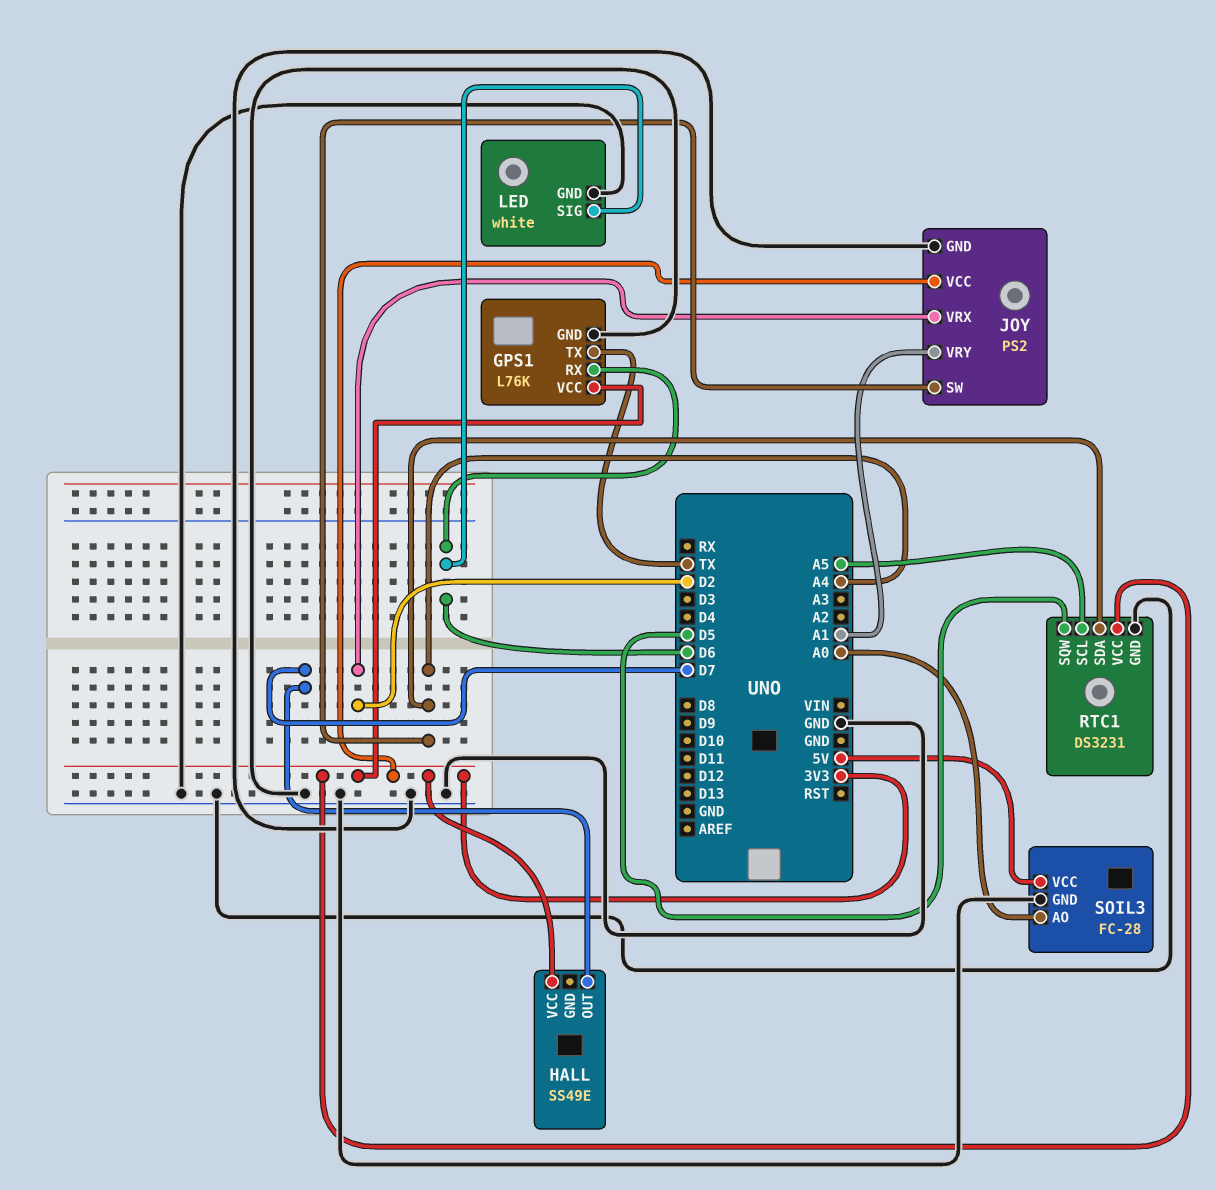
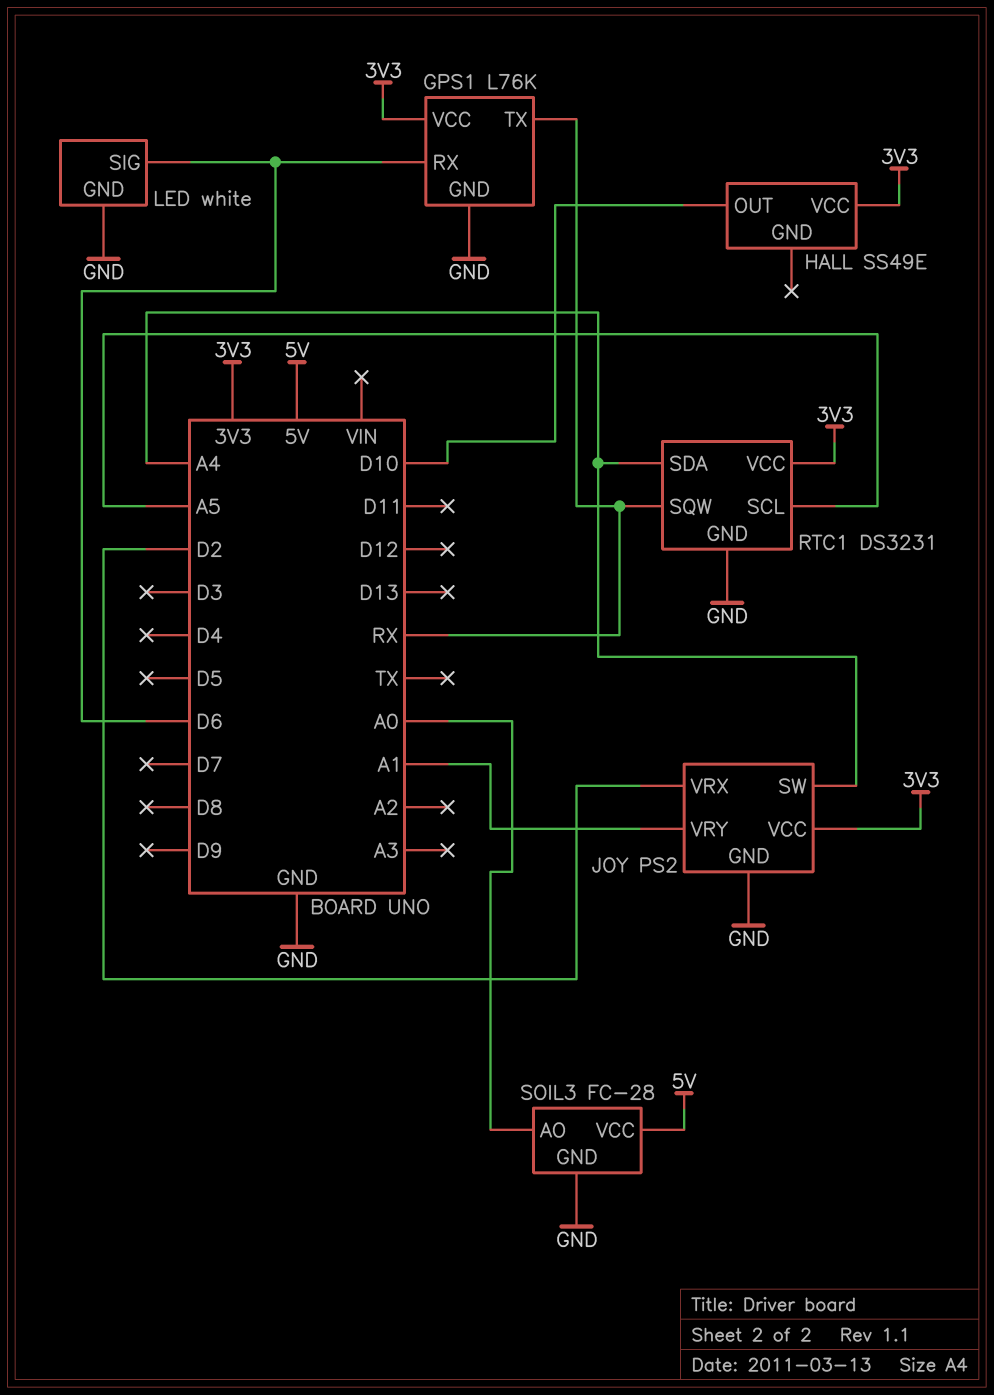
GPS1 pin TX: TX -> RX
HALL pin OUT: D7 -> D10
RTC1 pin SQW: D5 -> RX

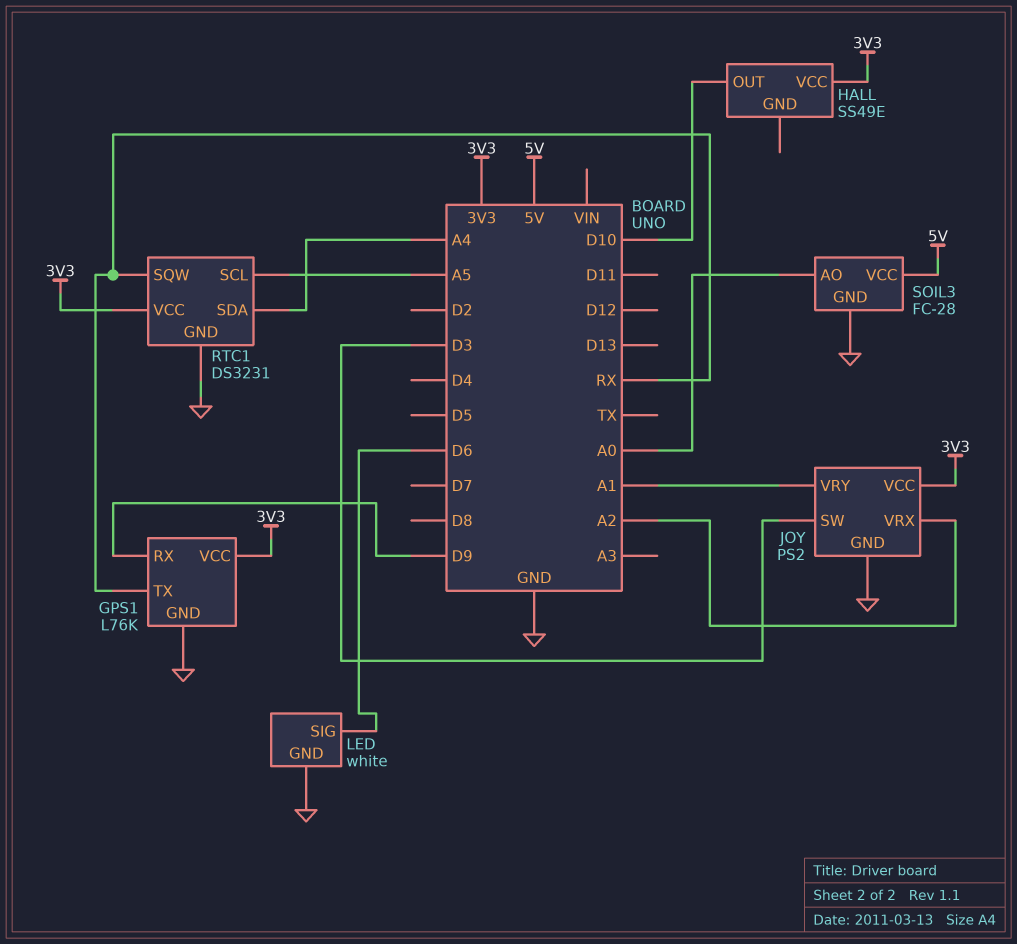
GPS1 pin RX: D6 -> D9
JOY pin SW: A4 -> D3
JOY pin VRX: D2 -> A2

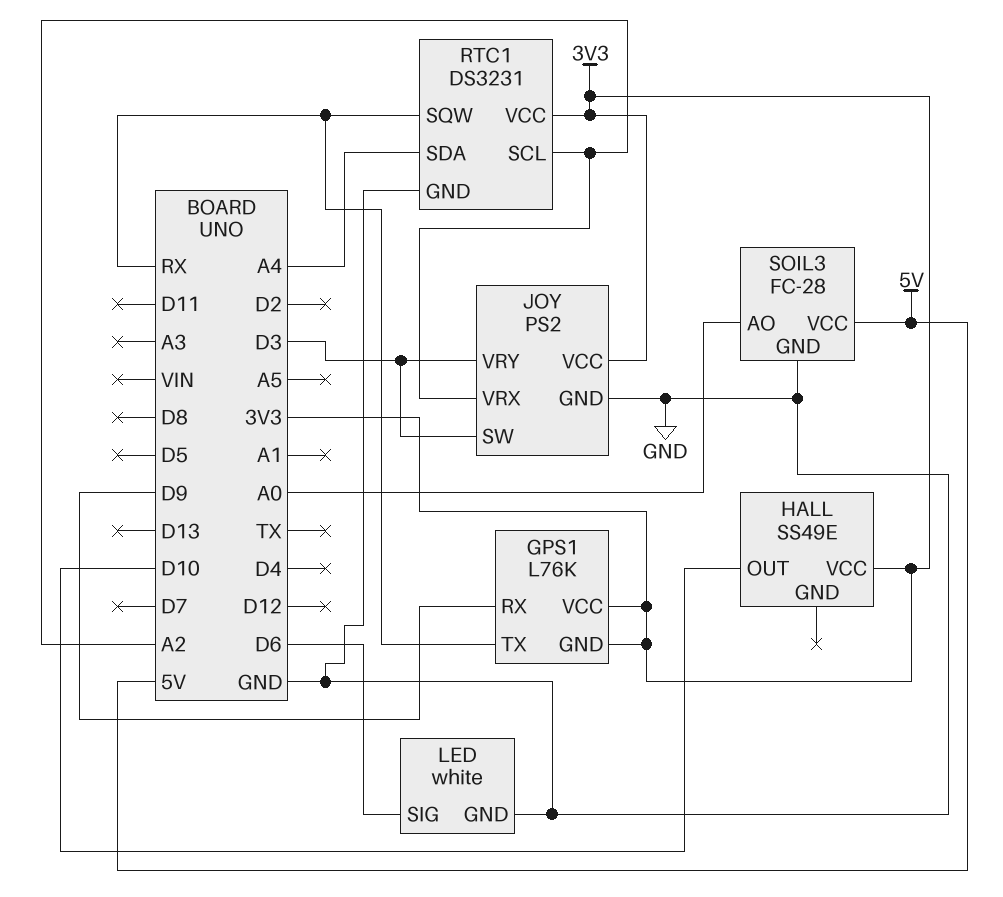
GPS1 pin GND: GND -> 3V3
JOY pin VRY: A1 -> D3
RTC1 pin SCL: A5 -> A2

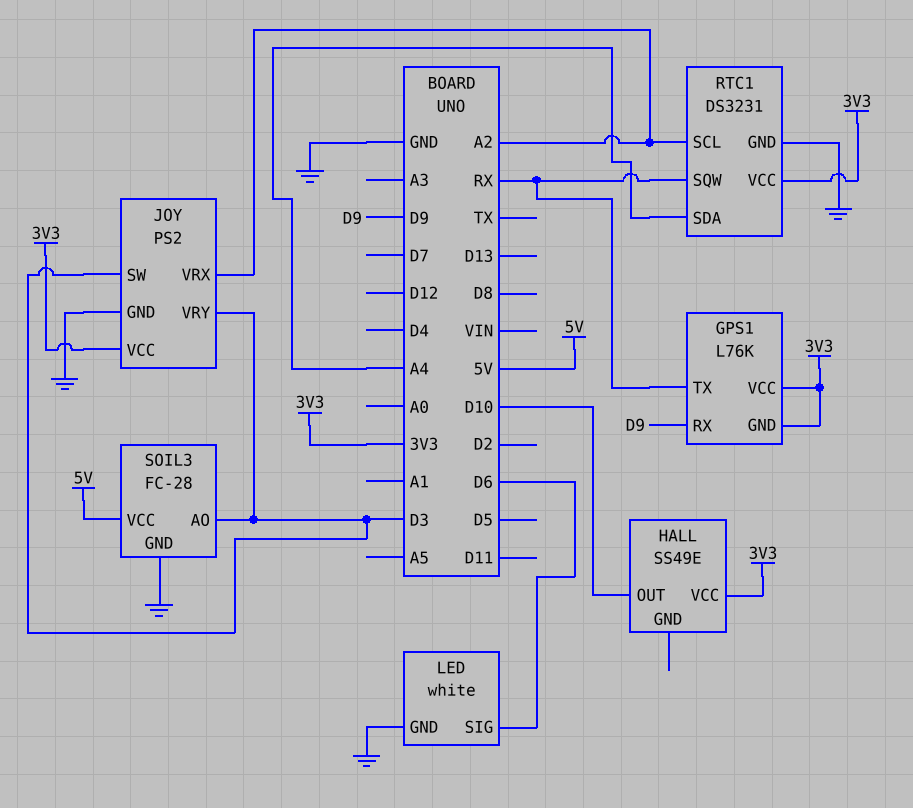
SOIL3 pin AO: A0 -> D3

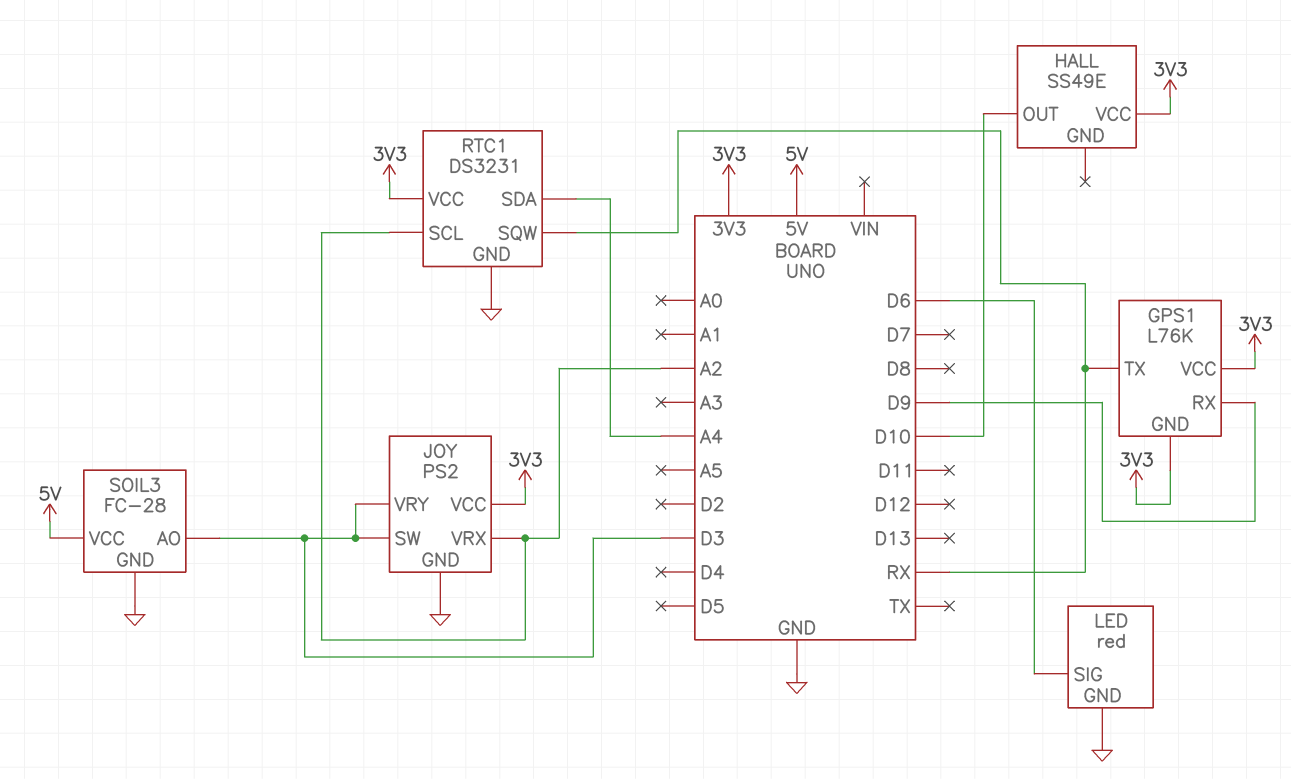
LED: white -> red

